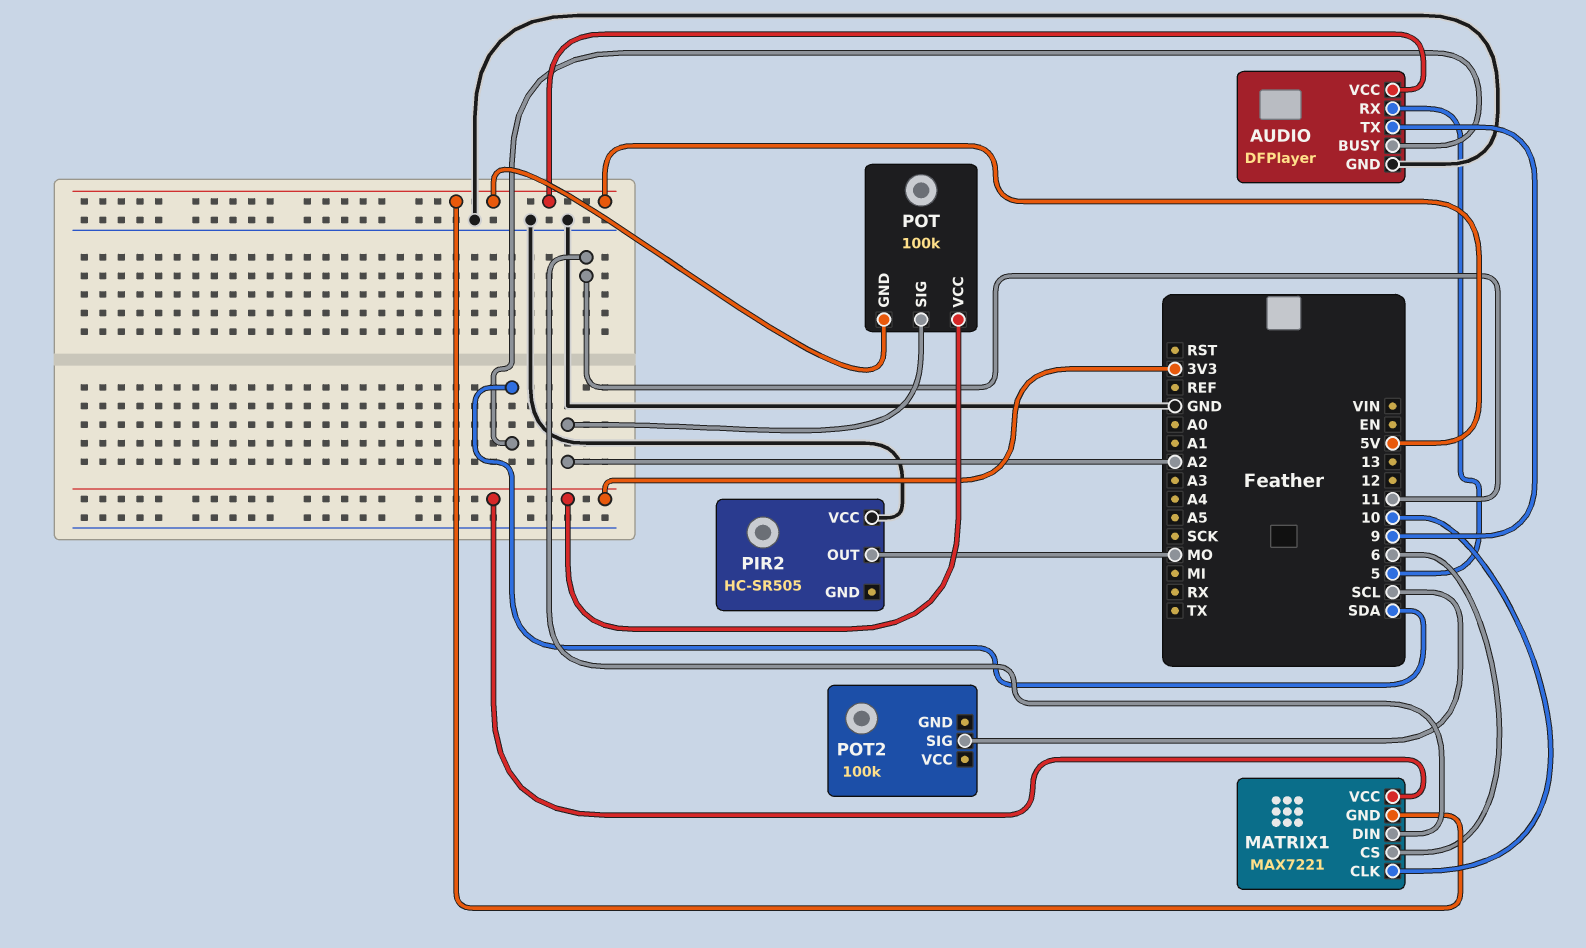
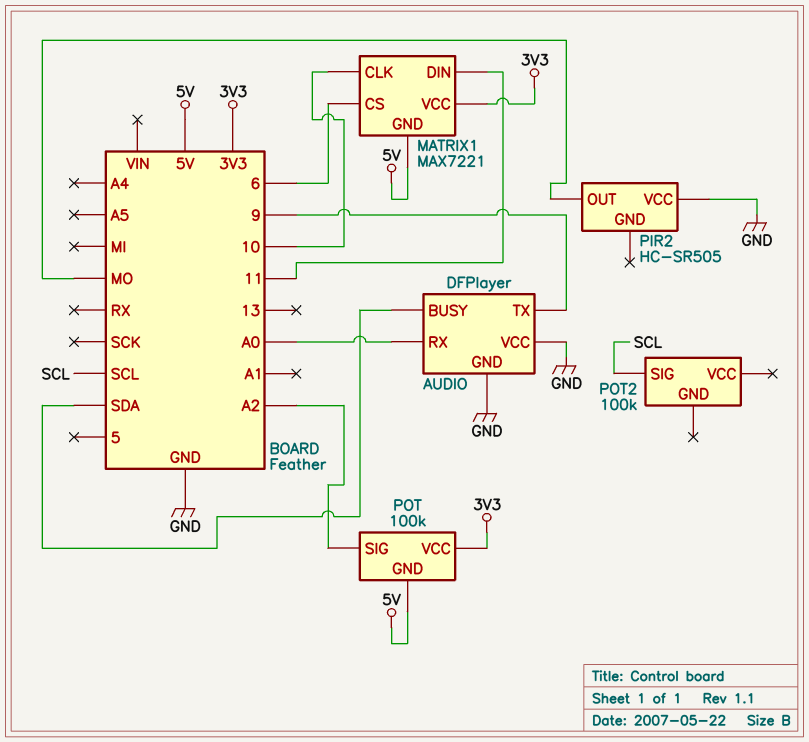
AUDIO pin RX: 5 -> A0
AUDIO pin VCC: 5V -> GND

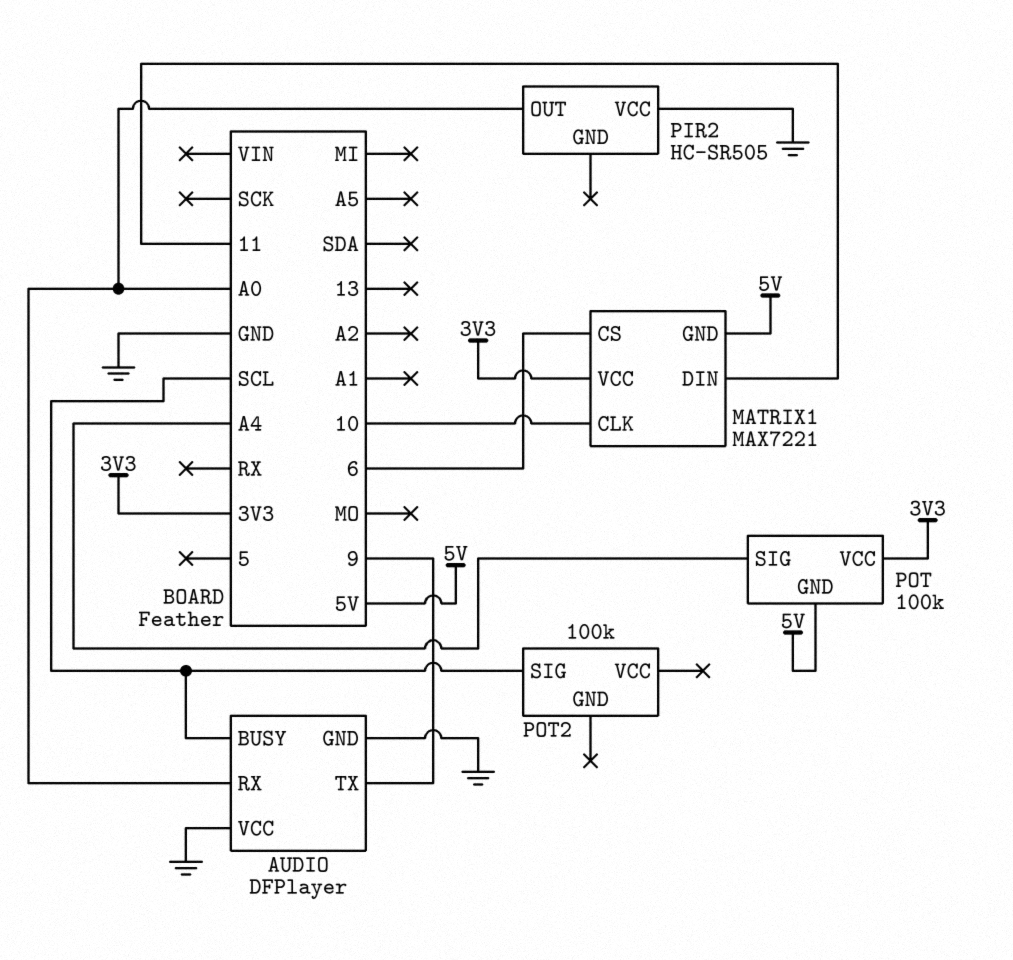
AUDIO pin BUSY: SDA -> SCL
PIR2 pin OUT: MO -> A0
POT pin SIG: A2 -> A4

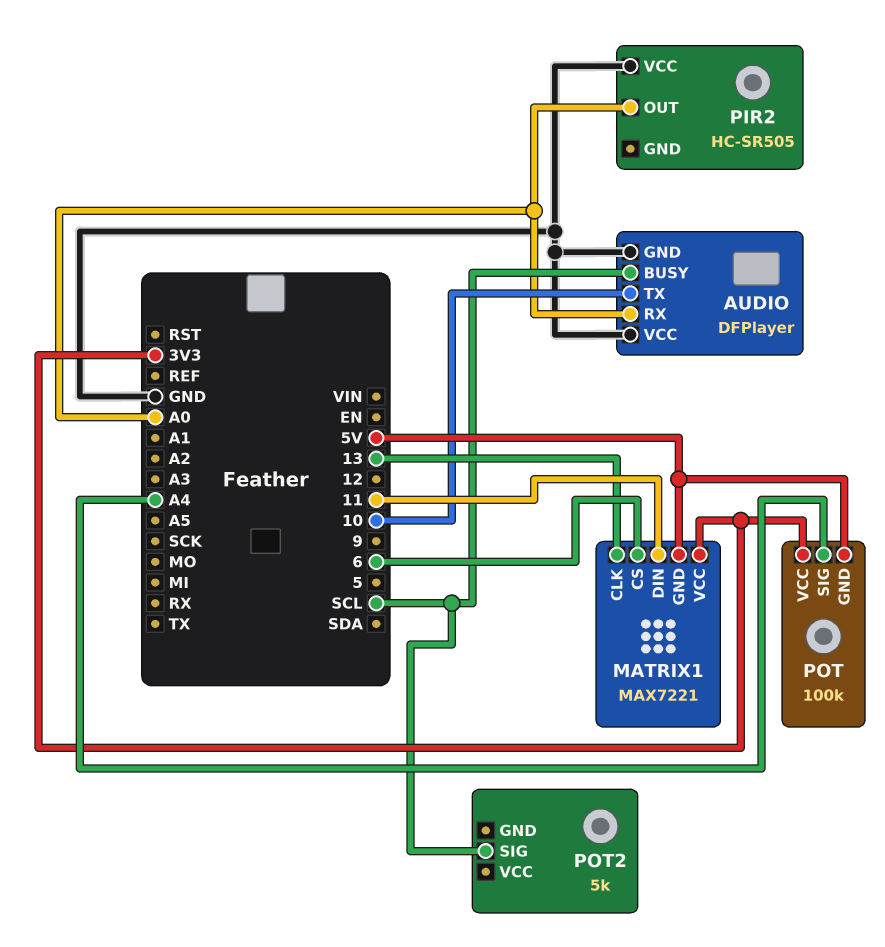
AUDIO pin TX: 9 -> 10
MATRIX1 pin CLK: 10 -> 13
POT2: 100k -> 5k

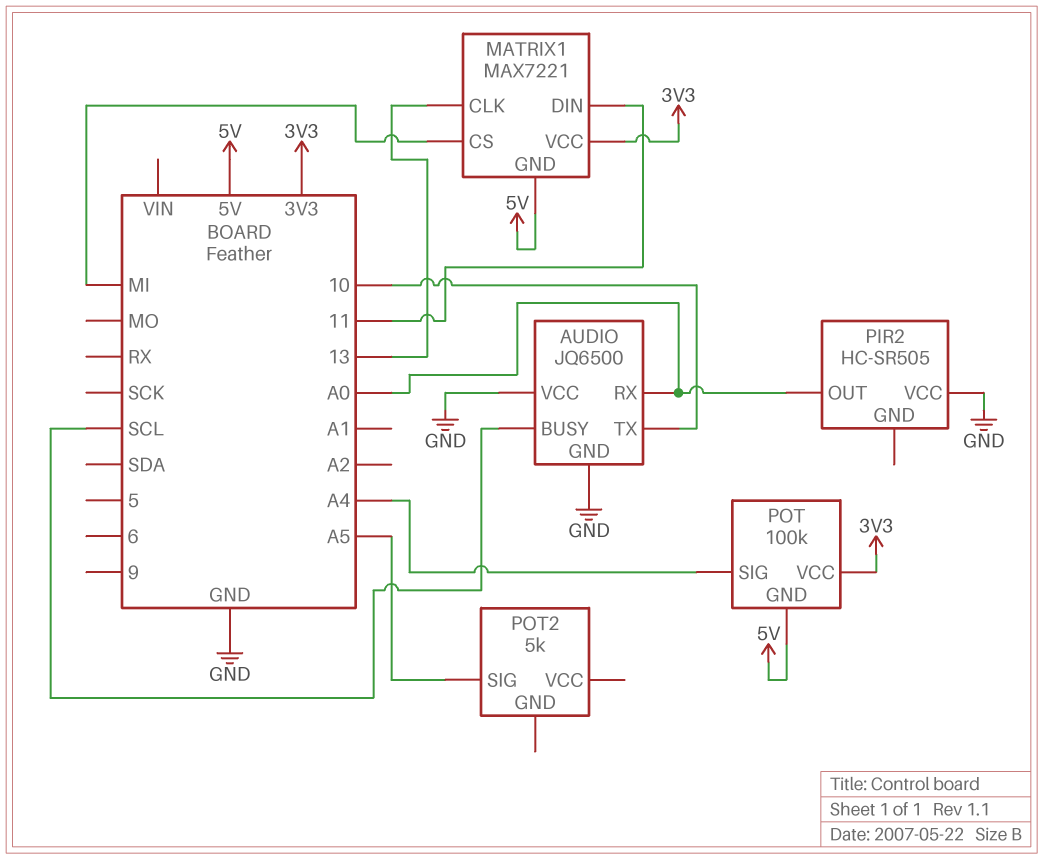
AUDIO: DFPlayer -> JQ6500
MATRIX1 pin CS: 6 -> MI
POT2 pin SIG: SCL -> A5

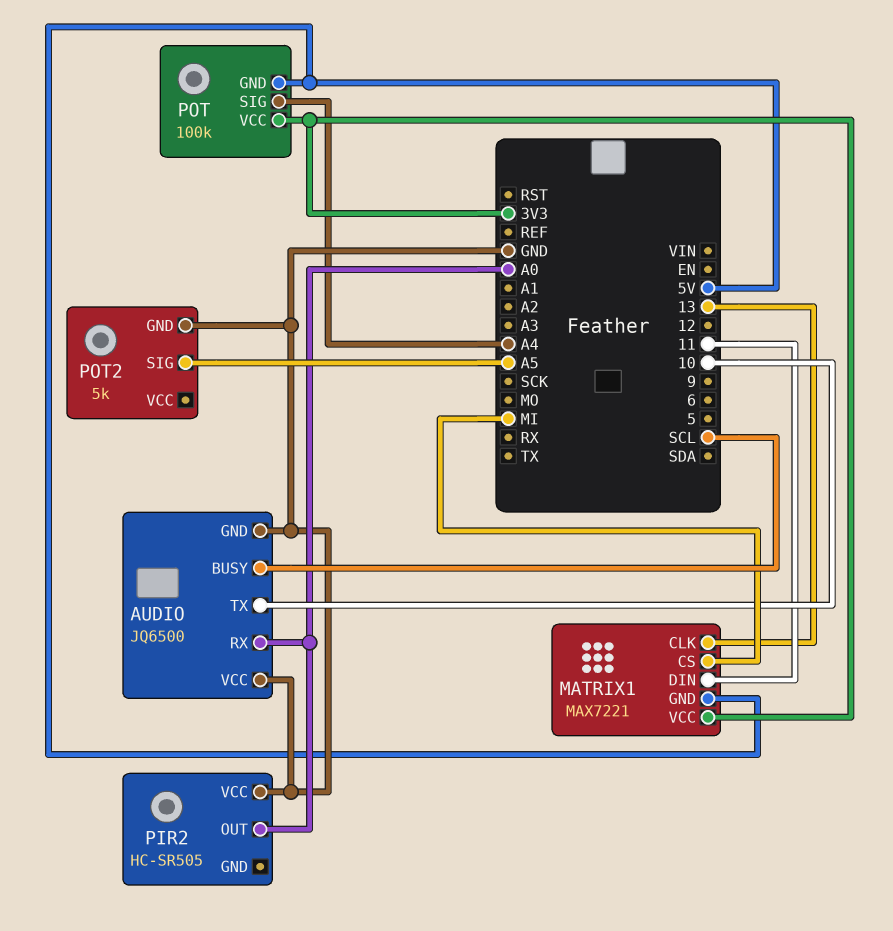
POT2 pin GND: none -> GND

